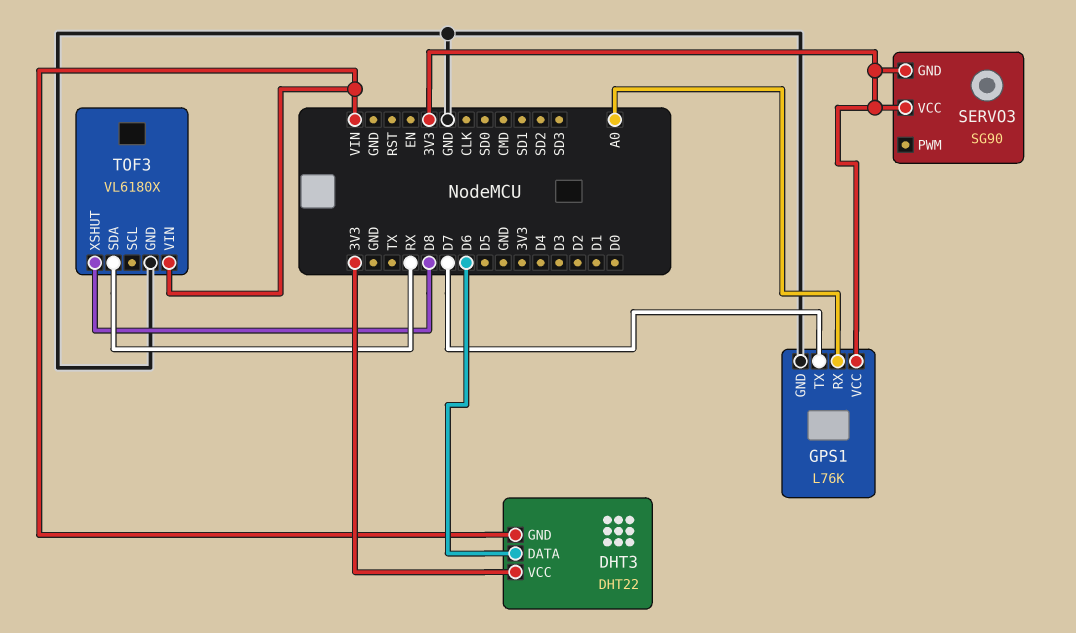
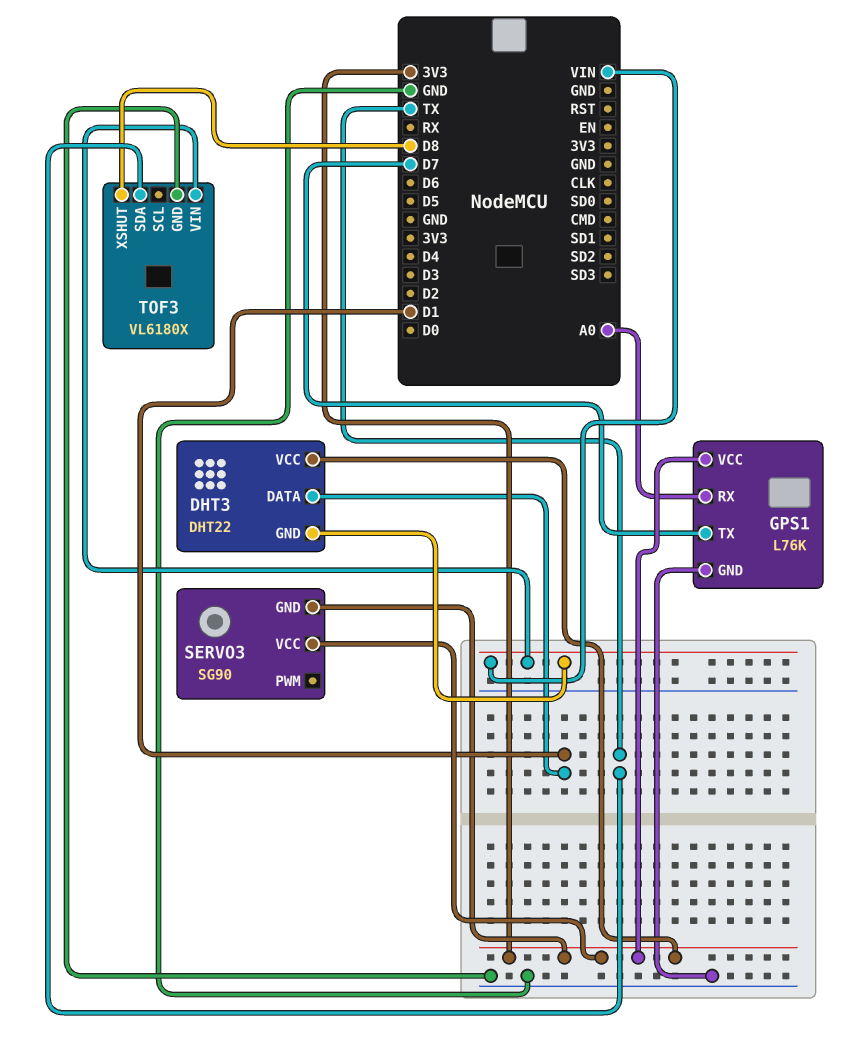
DHT3 pin DATA: D6 -> D1
TOF3 pin SDA: RX -> TX

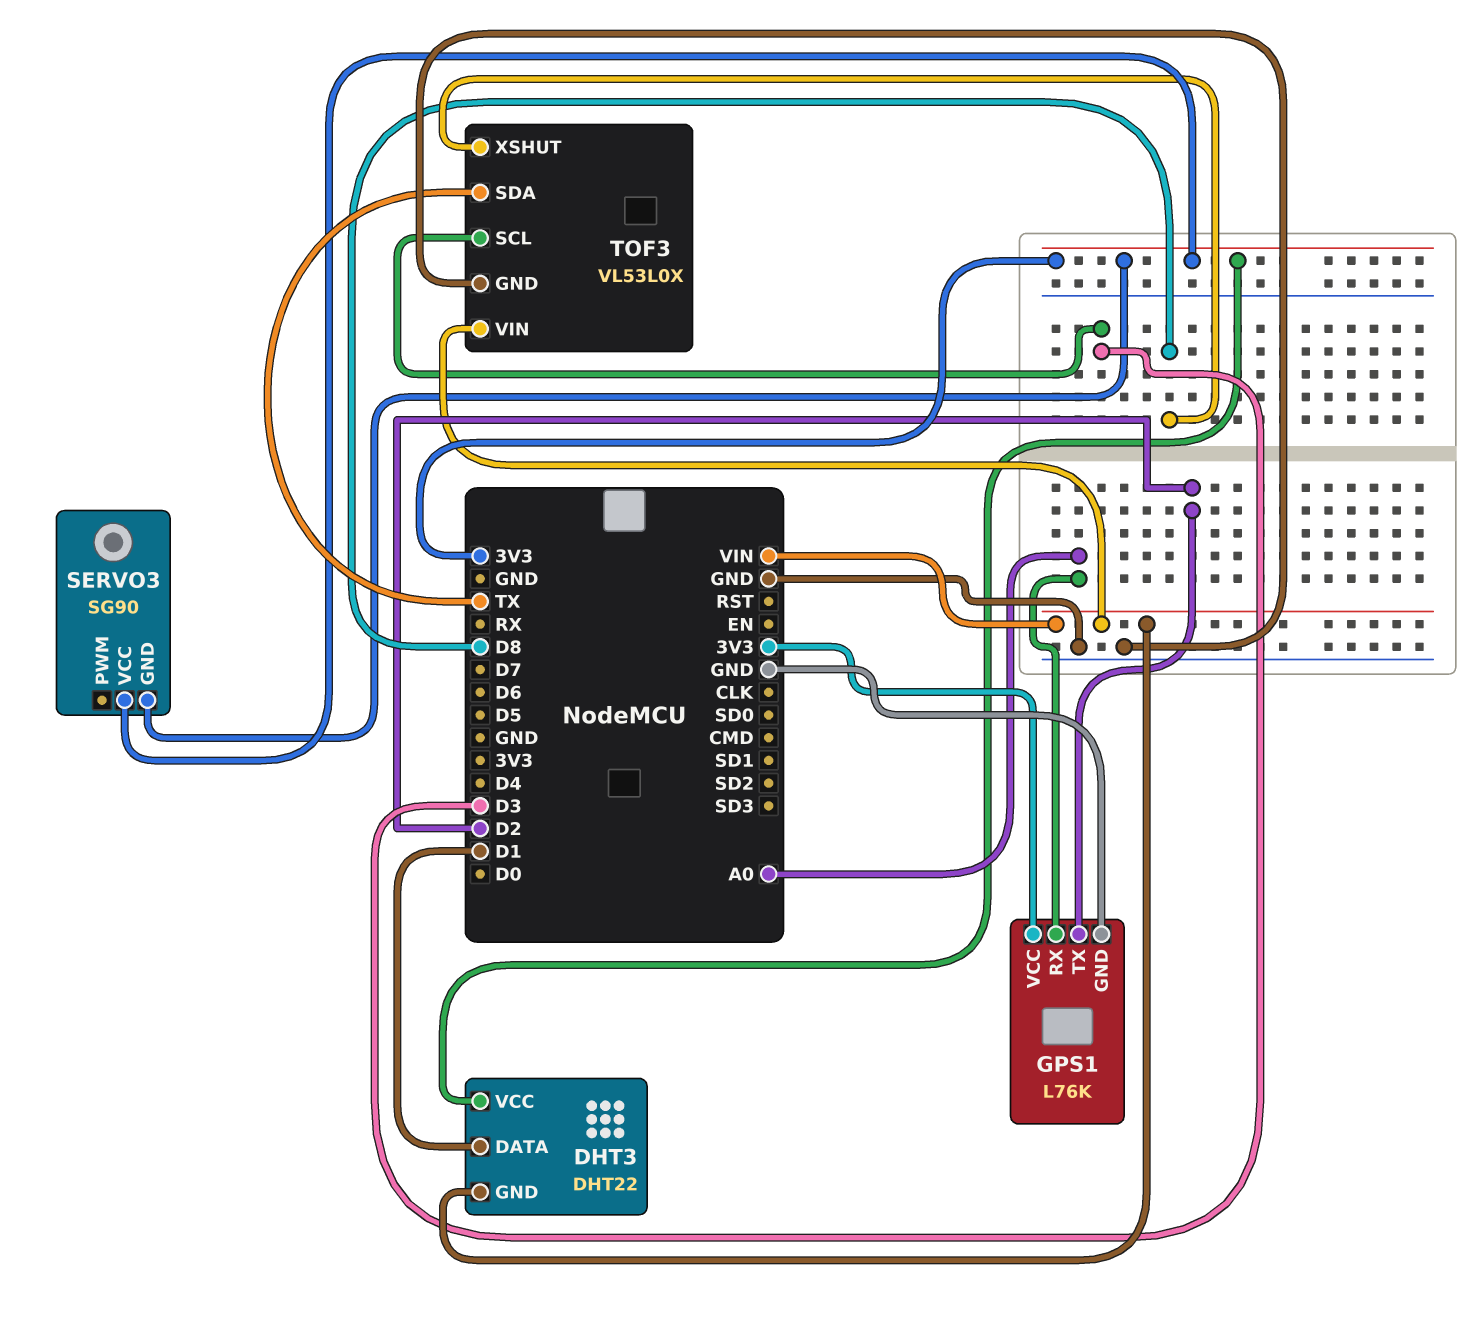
GPS1 pin TX: D7 -> D2
TOF3: VL6180X -> VL53L0X
TOF3 pin SCL: none -> D3

